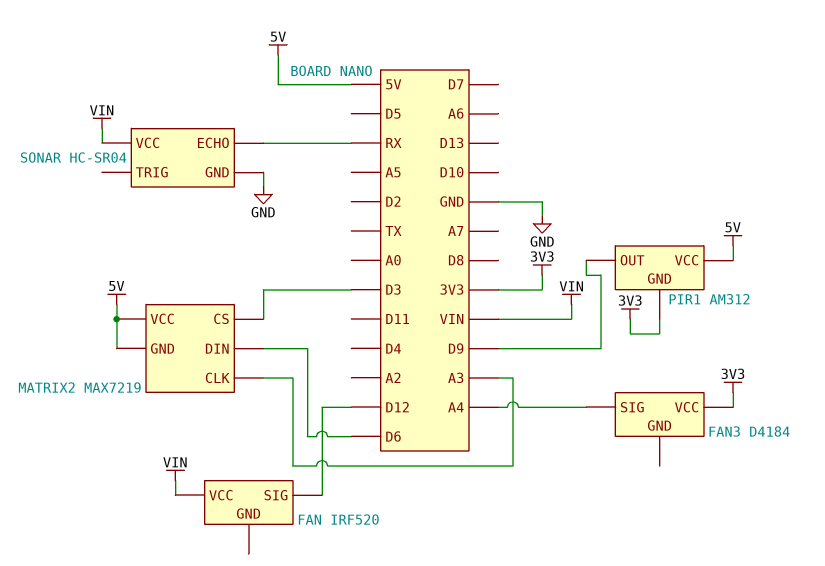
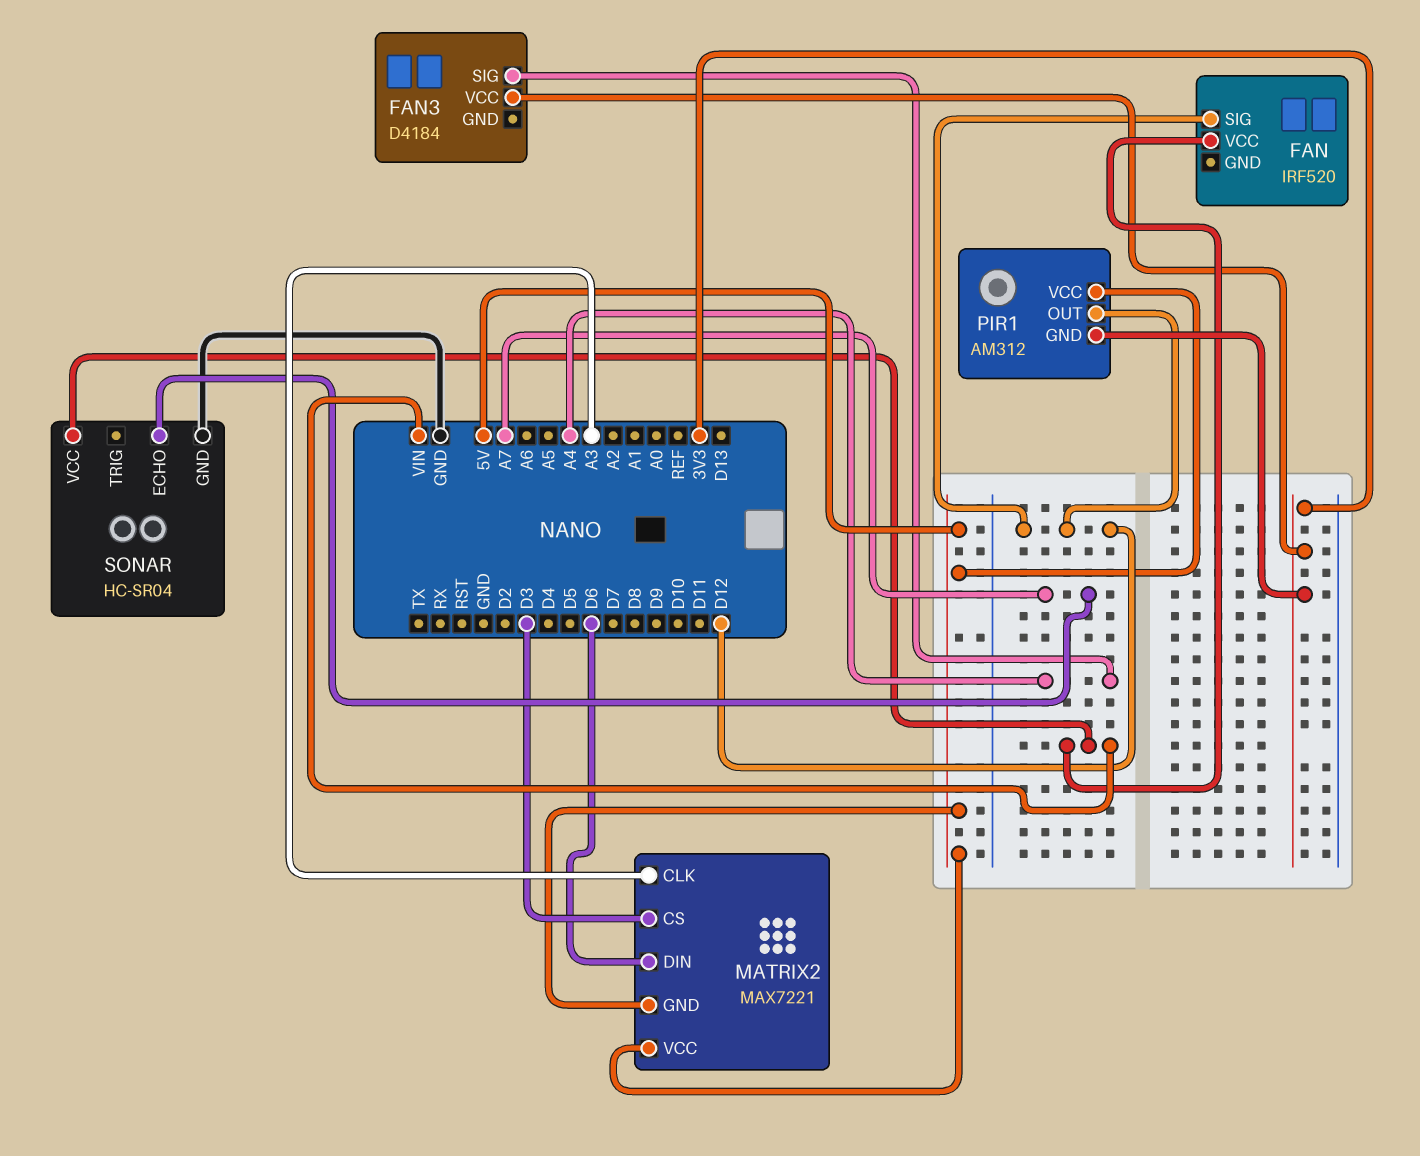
MATRIX2: MAX7219 -> MAX7221
PIR1 pin OUT: D9 -> D12
SONAR pin ECHO: RX -> A7

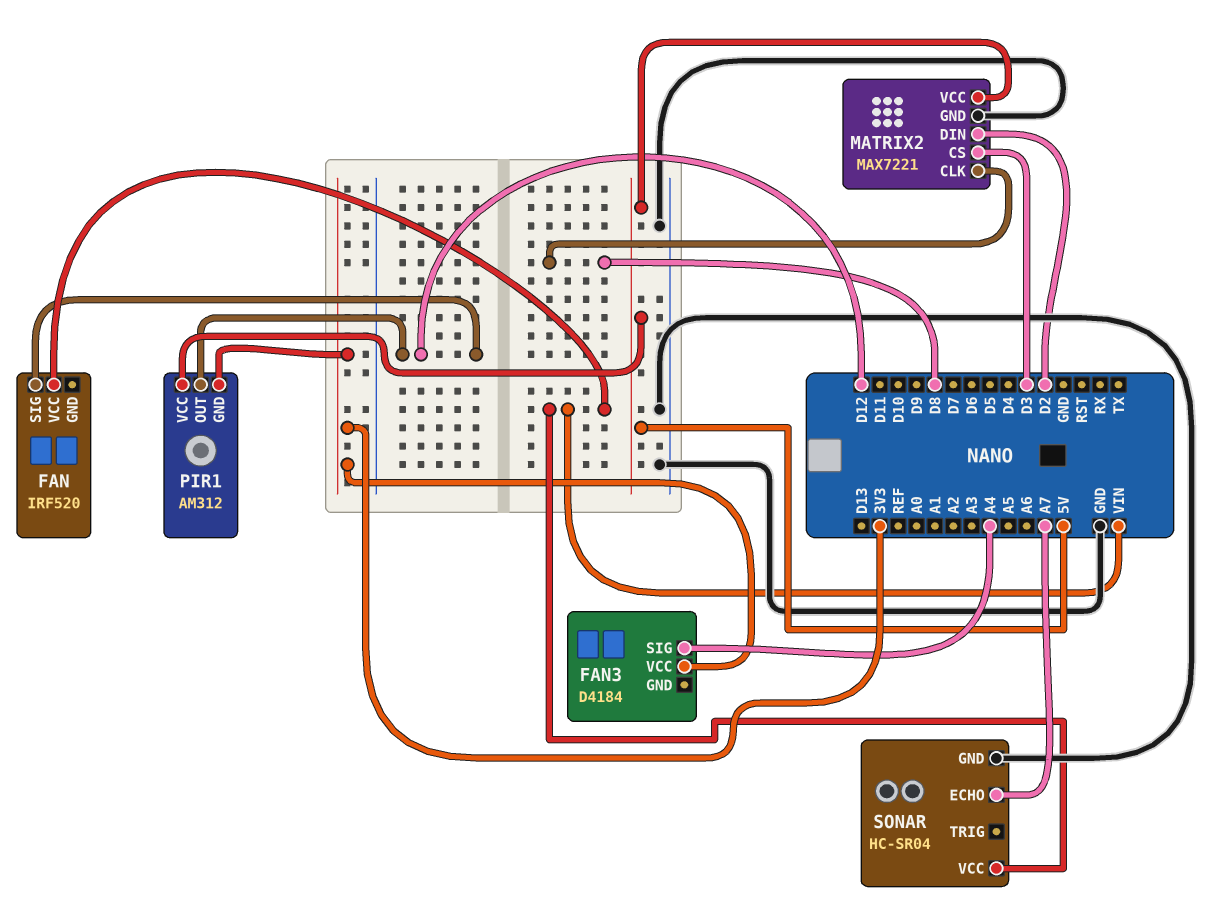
MATRIX2 pin CLK: A3 -> D8
MATRIX2 pin DIN: D6 -> D2
MATRIX2 pin GND: 5V -> GND

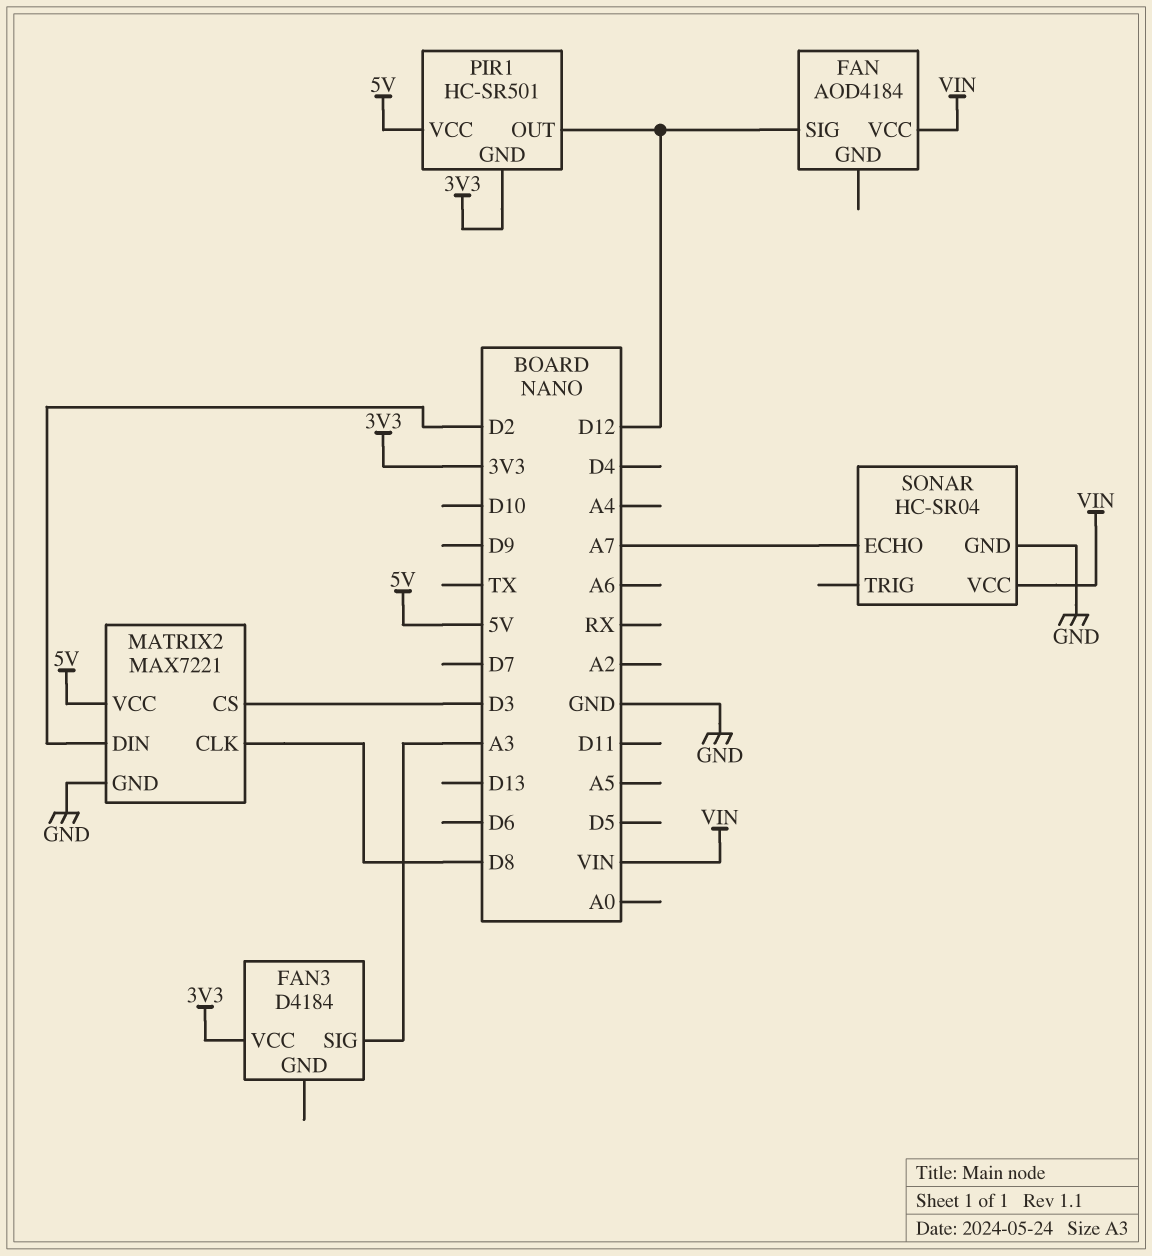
FAN: IRF520 -> AOD4184
FAN3 pin SIG: A4 -> A3
PIR1: AM312 -> HC-SR501

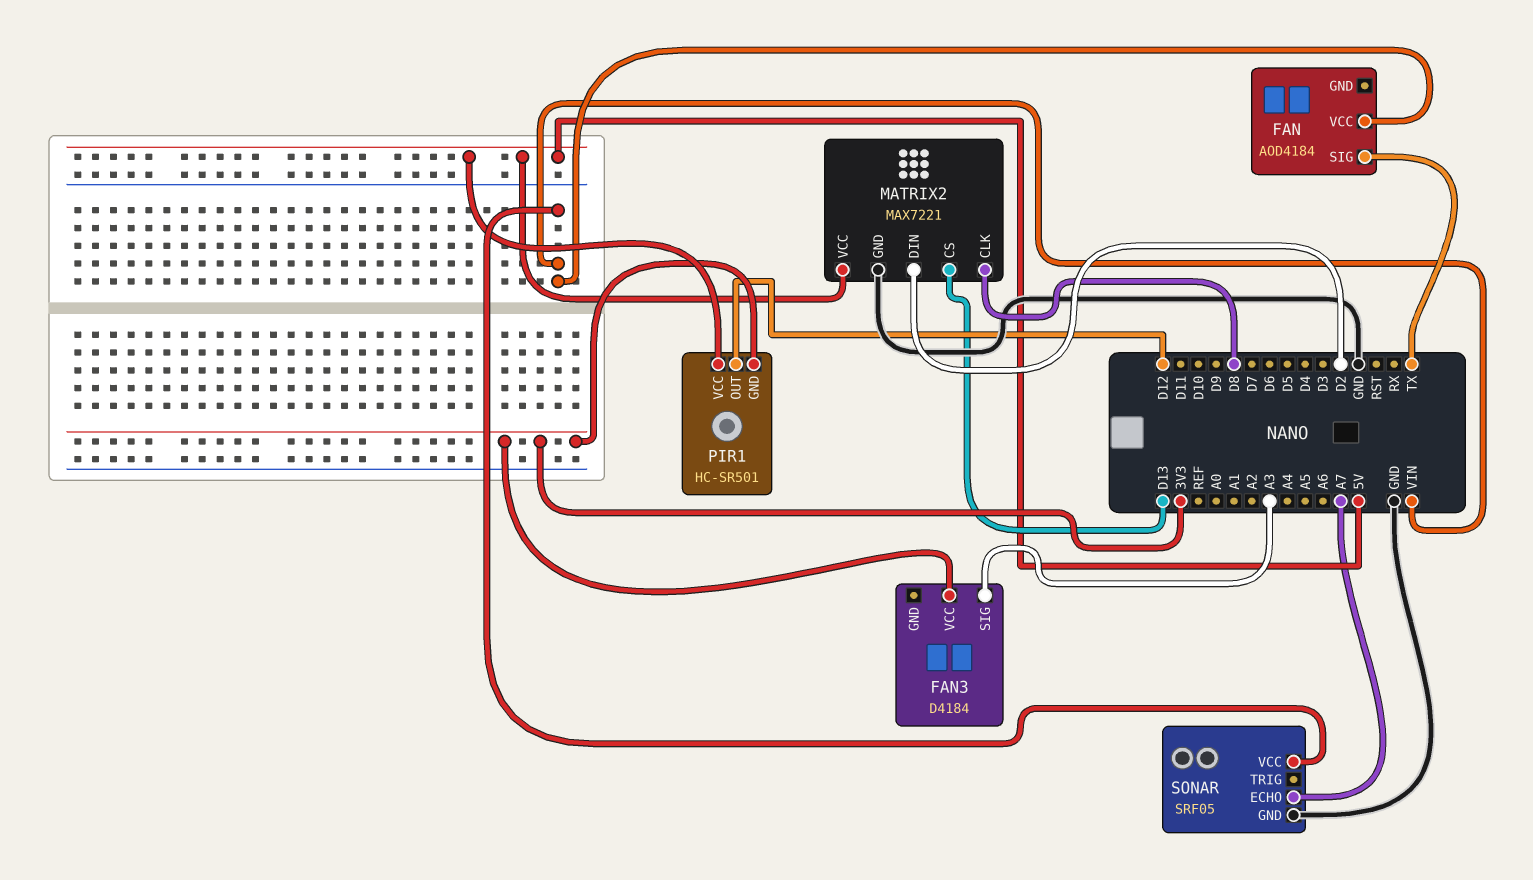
FAN pin SIG: D12 -> TX
MATRIX2 pin CS: D3 -> D13
SONAR: HC-SR04 -> SRF05

